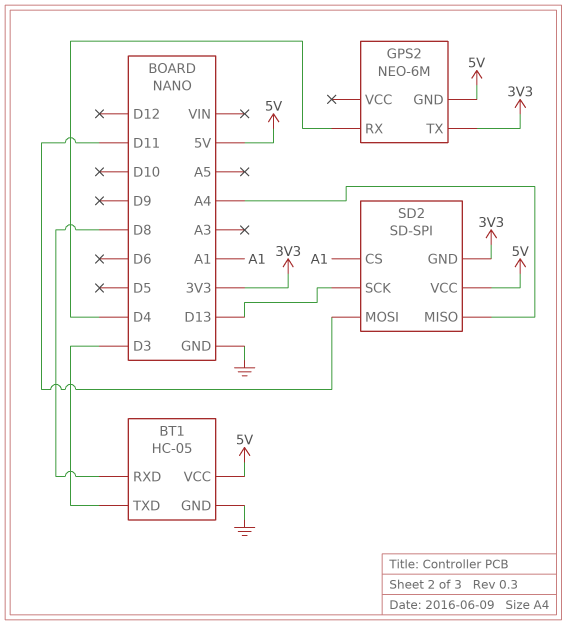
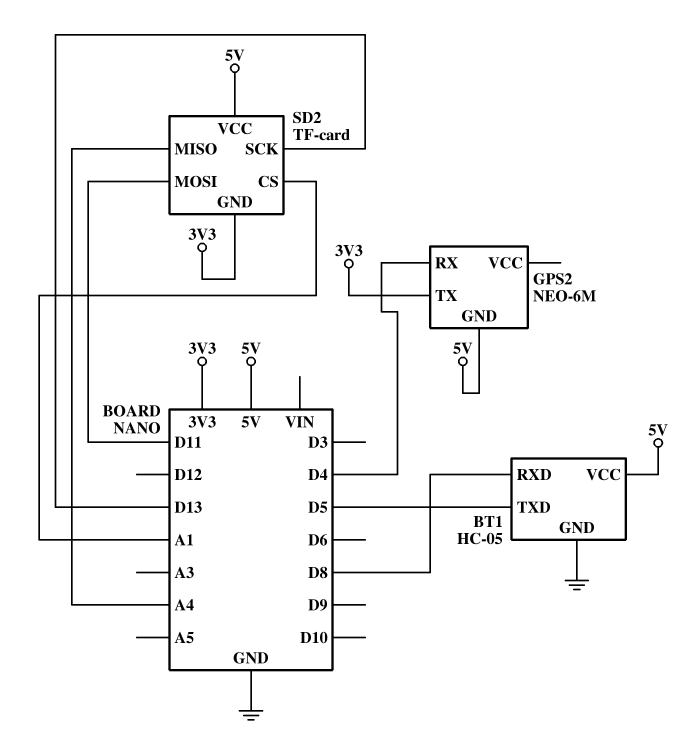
BT1 pin TXD: D3 -> D5
SD2: SD-SPI -> TF-card

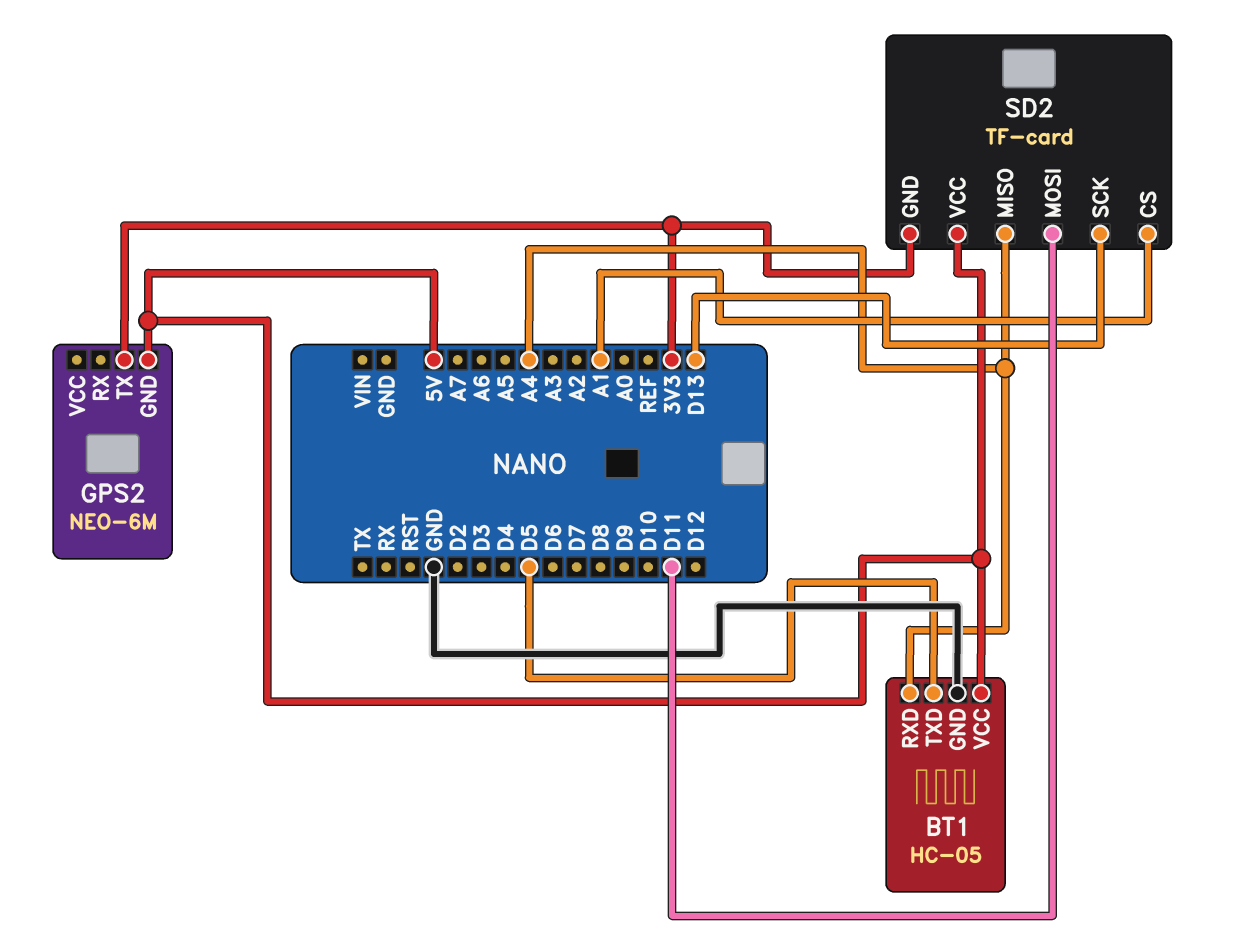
BT1 pin RXD: D8 -> A4
GPS2 pin RX: D4 -> none

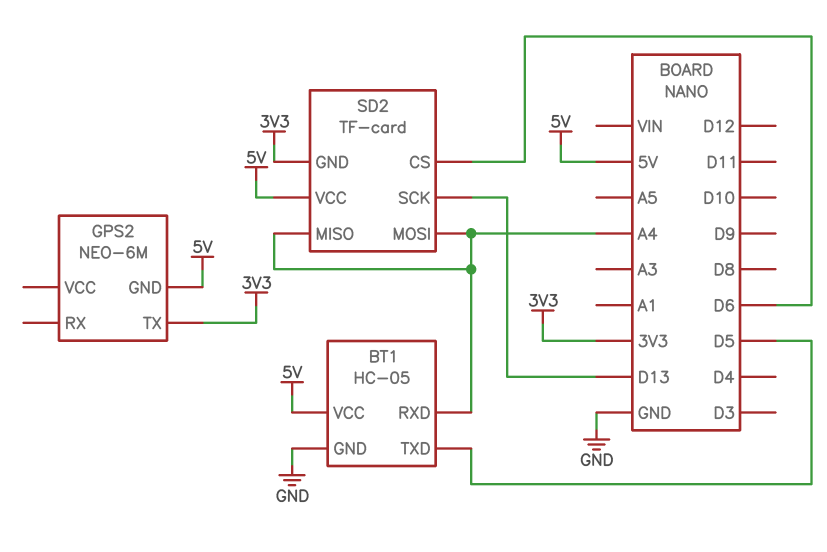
SD2 pin CS: A1 -> D6
SD2 pin MOSI: D11 -> A4

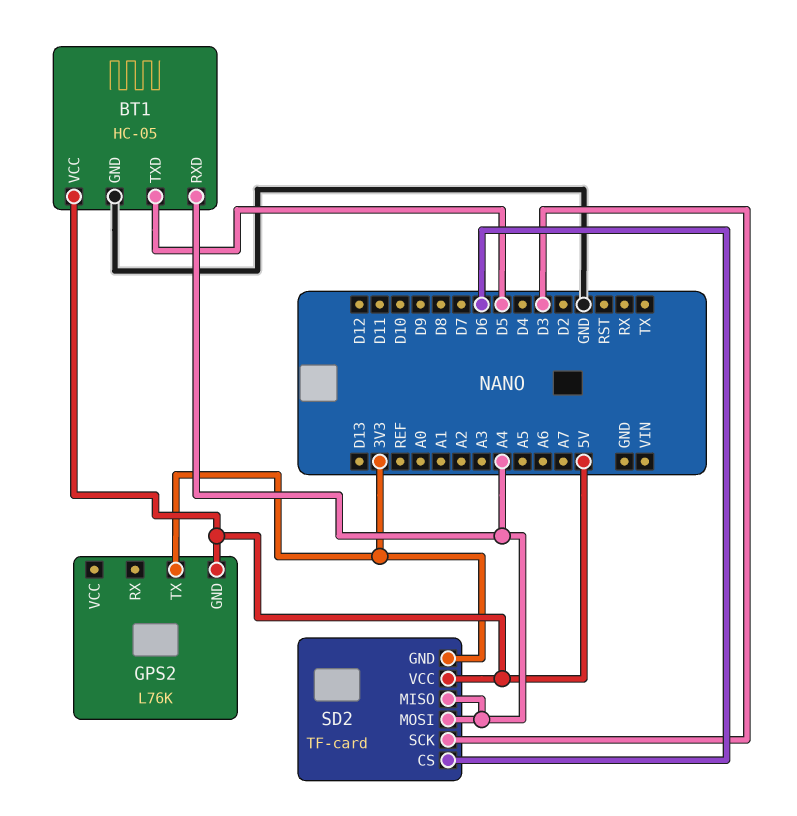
GPS2: NEO-6M -> L76K
SD2 pin SCK: D13 -> D3

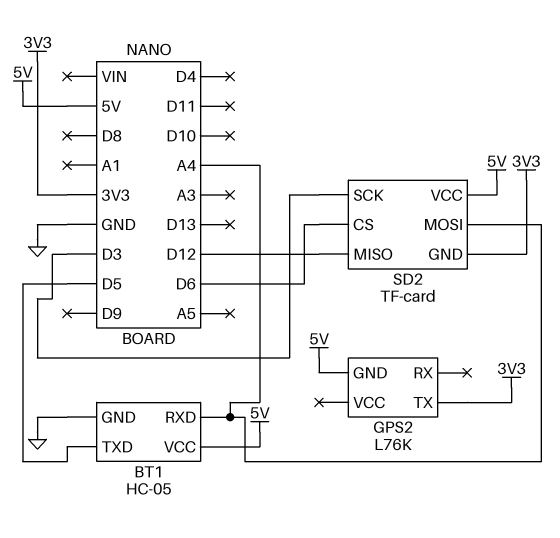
SD2 pin MISO: A4 -> D12

